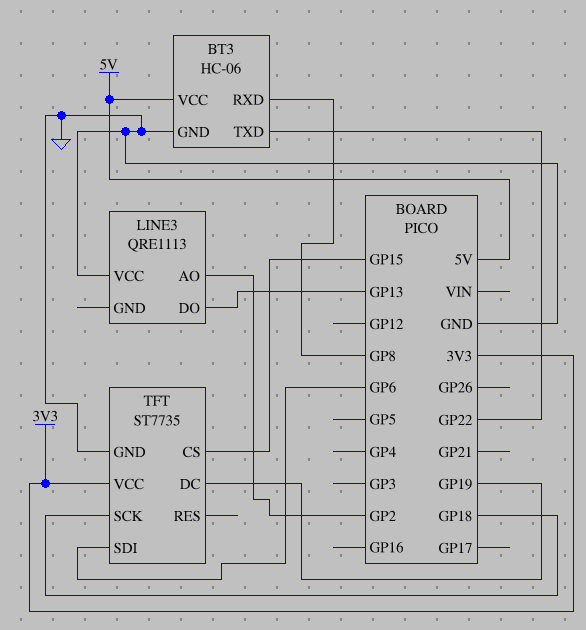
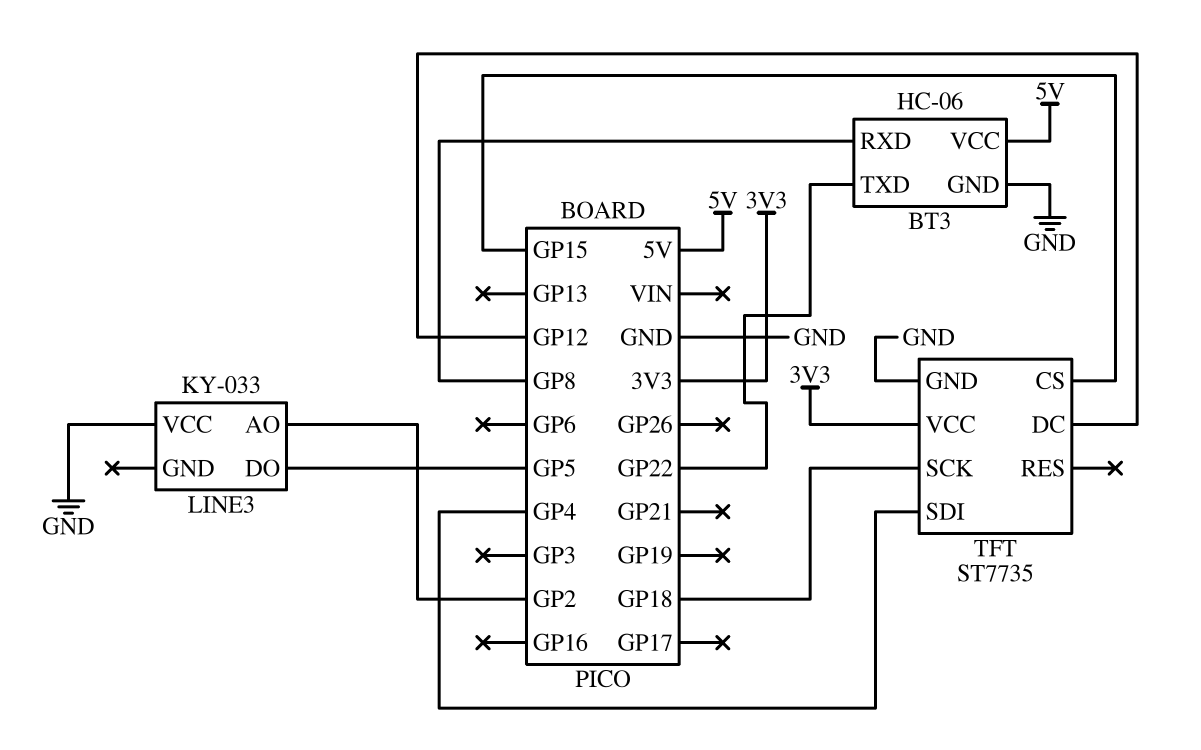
LINE3: QRE1113 -> KY-033
LINE3 pin DO: GP13 -> GP5
TFT pin DC: GP19 -> GP12
TFT pin SDI: GP6 -> GP4

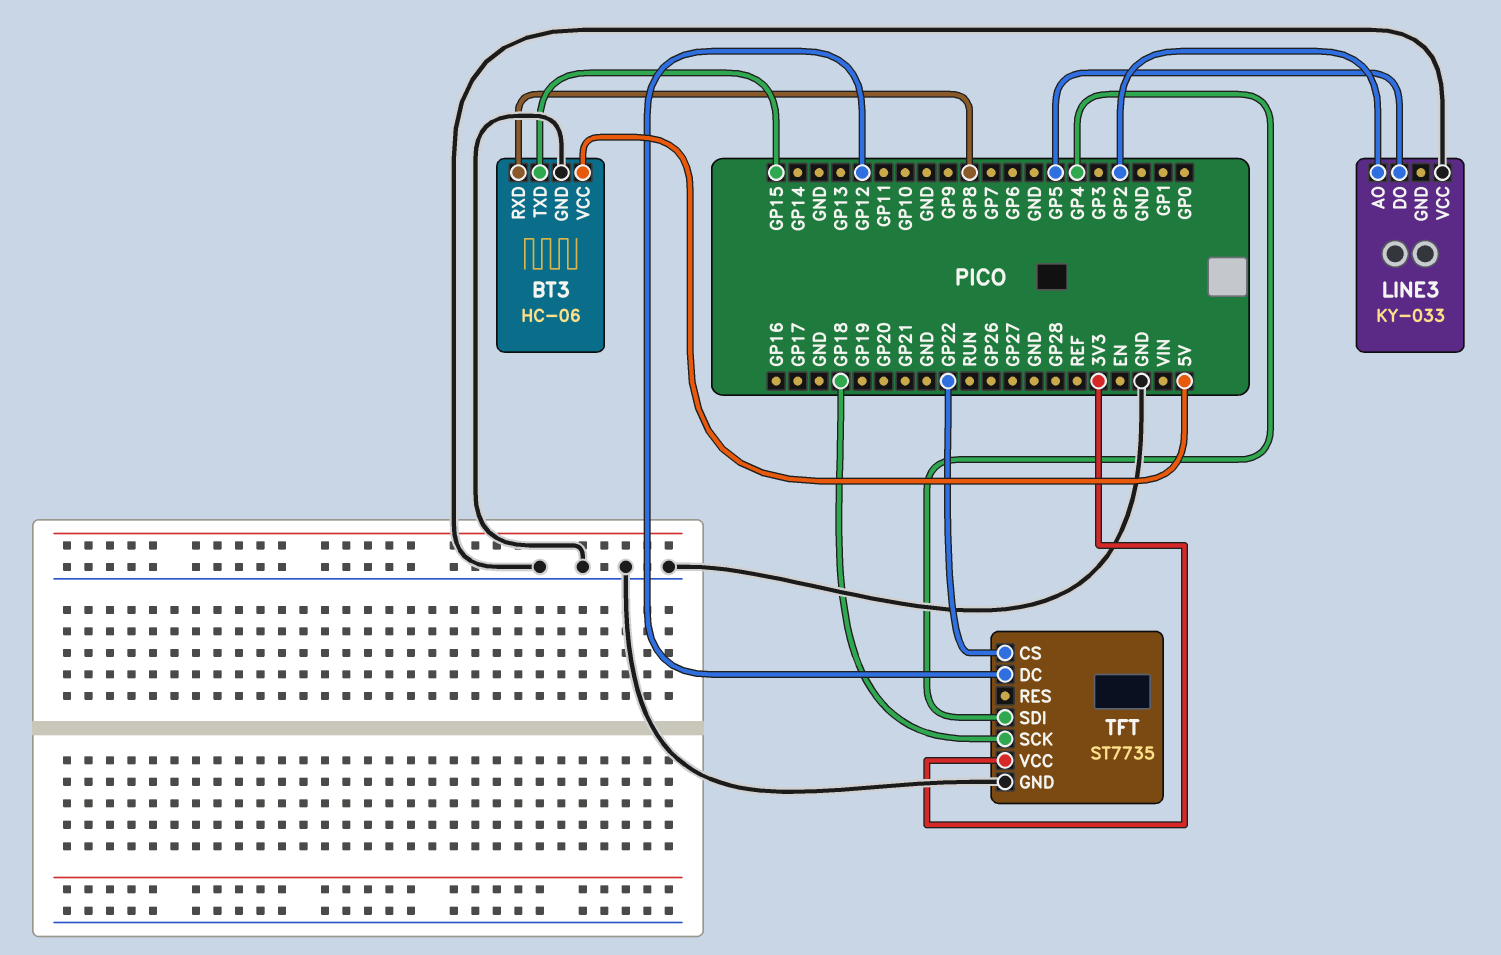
BT3 pin TXD: GP22 -> GP15
TFT pin CS: GP15 -> GP22

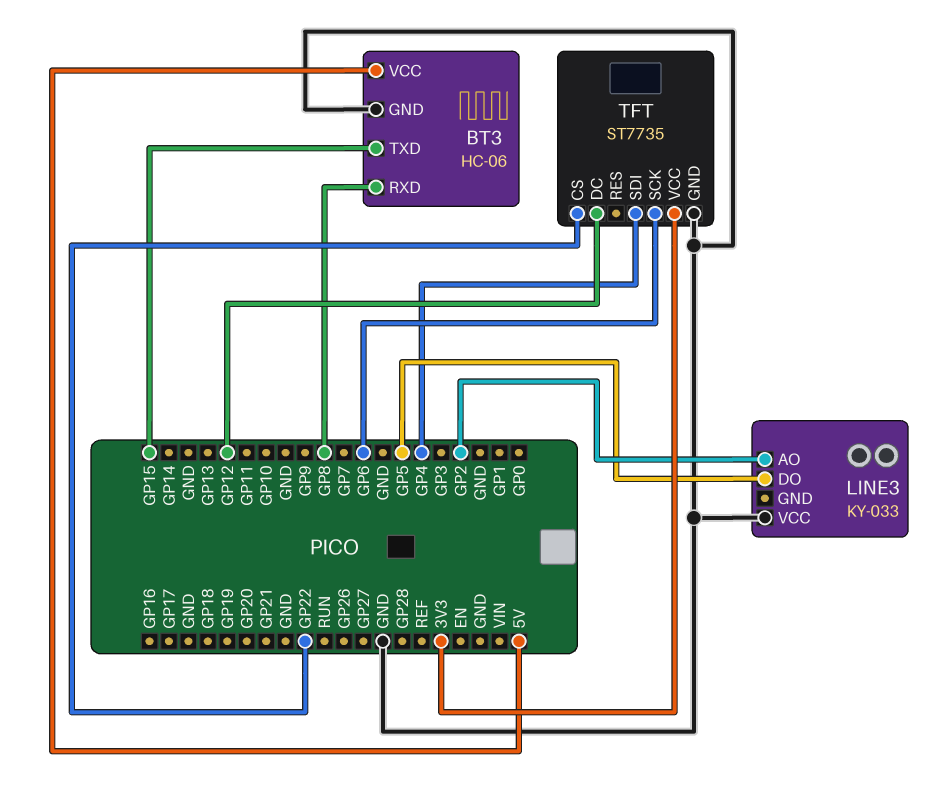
TFT pin SCK: GP18 -> GP6

